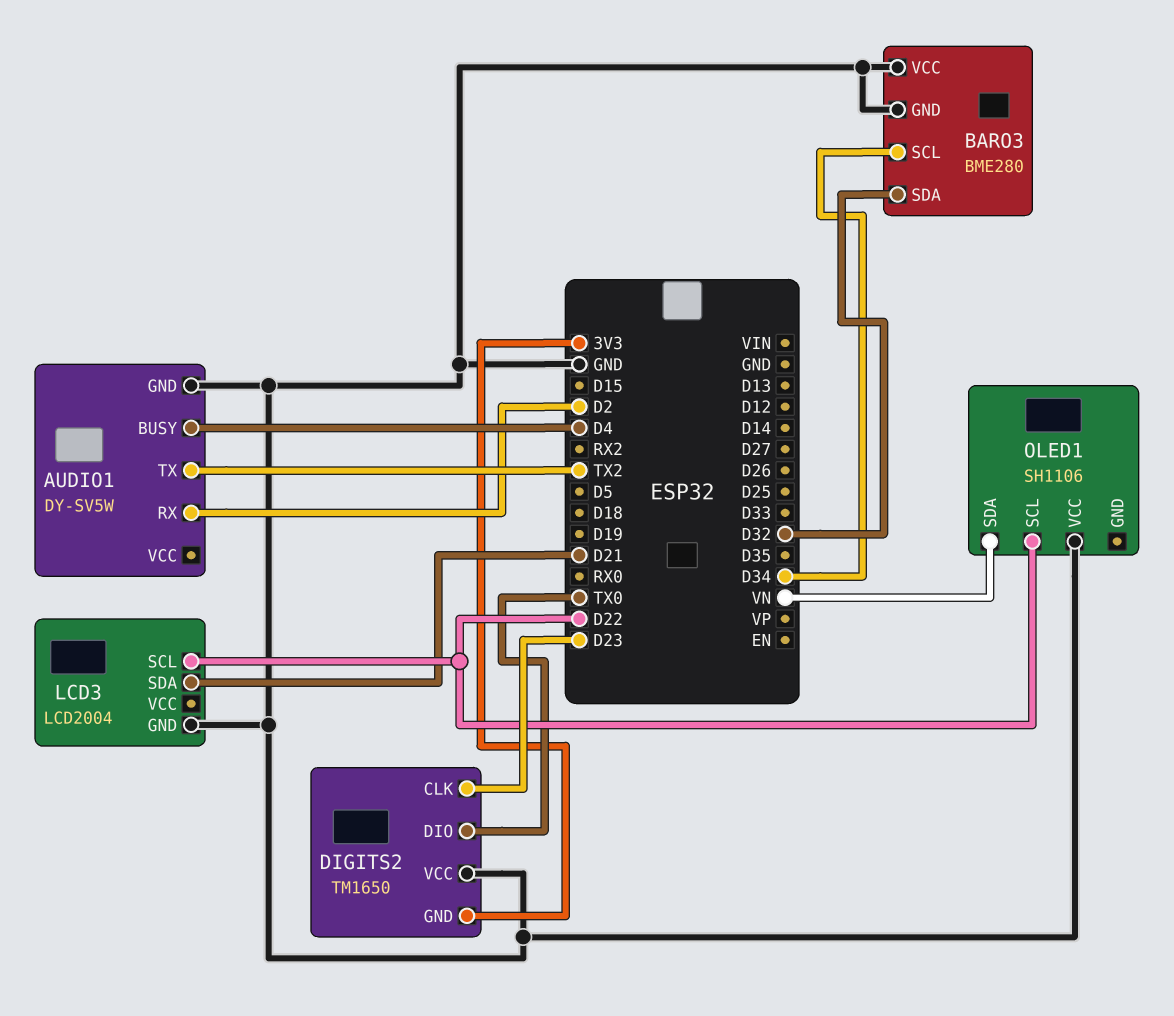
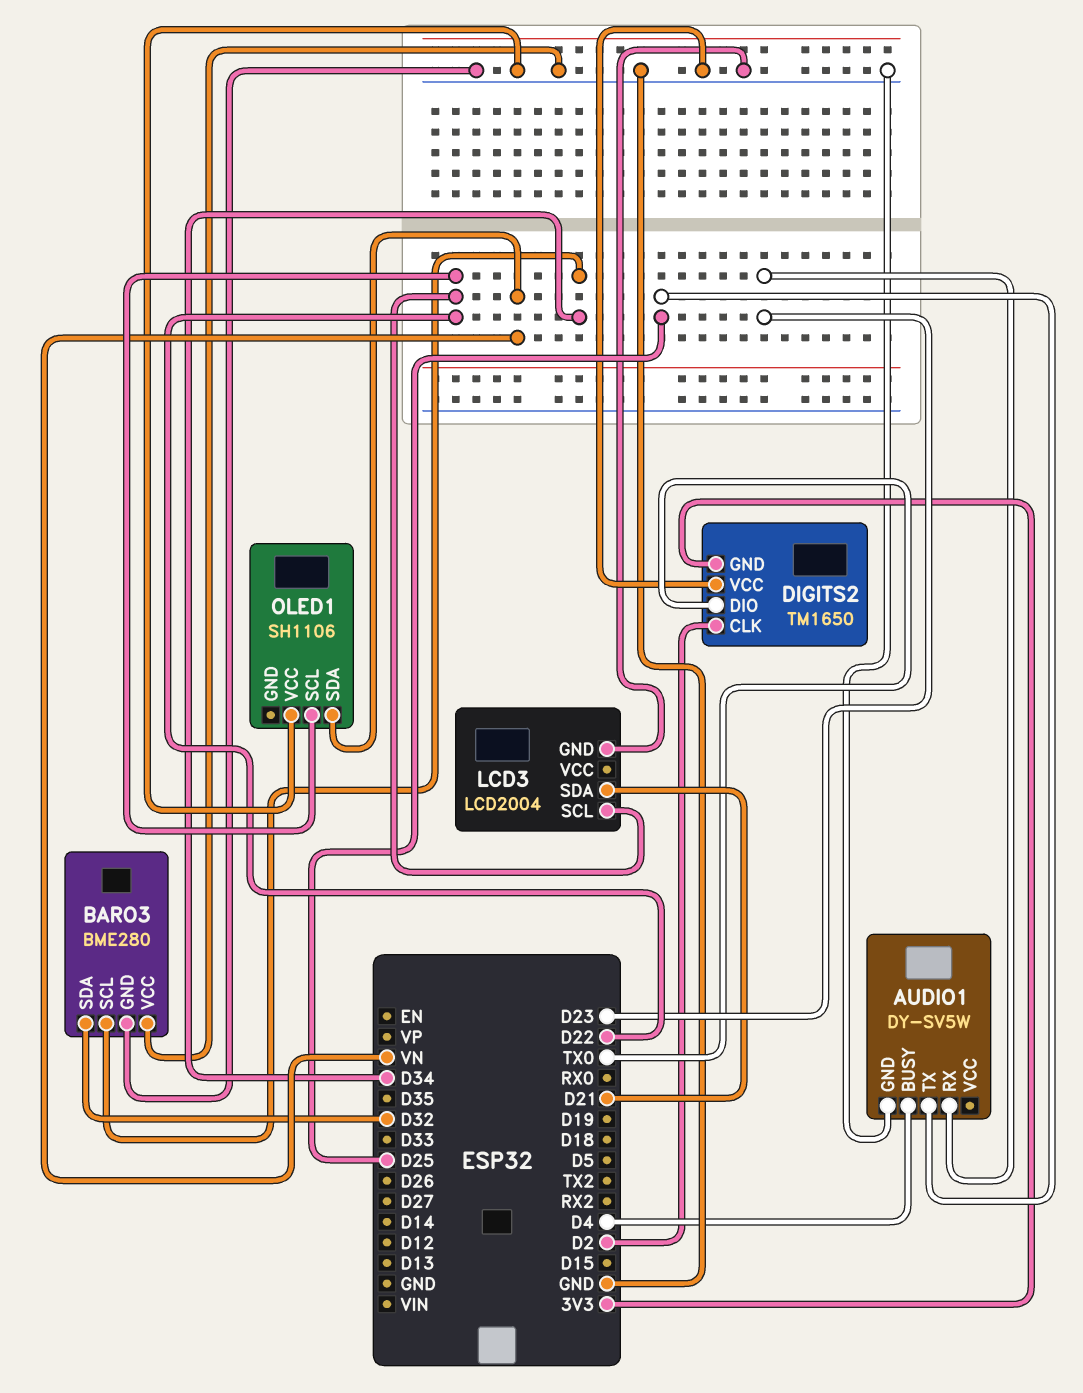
AUDIO1 pin RX: D2 -> D23
AUDIO1 pin TX: TX2 -> D25
DIGITS2 pin CLK: D23 -> D2

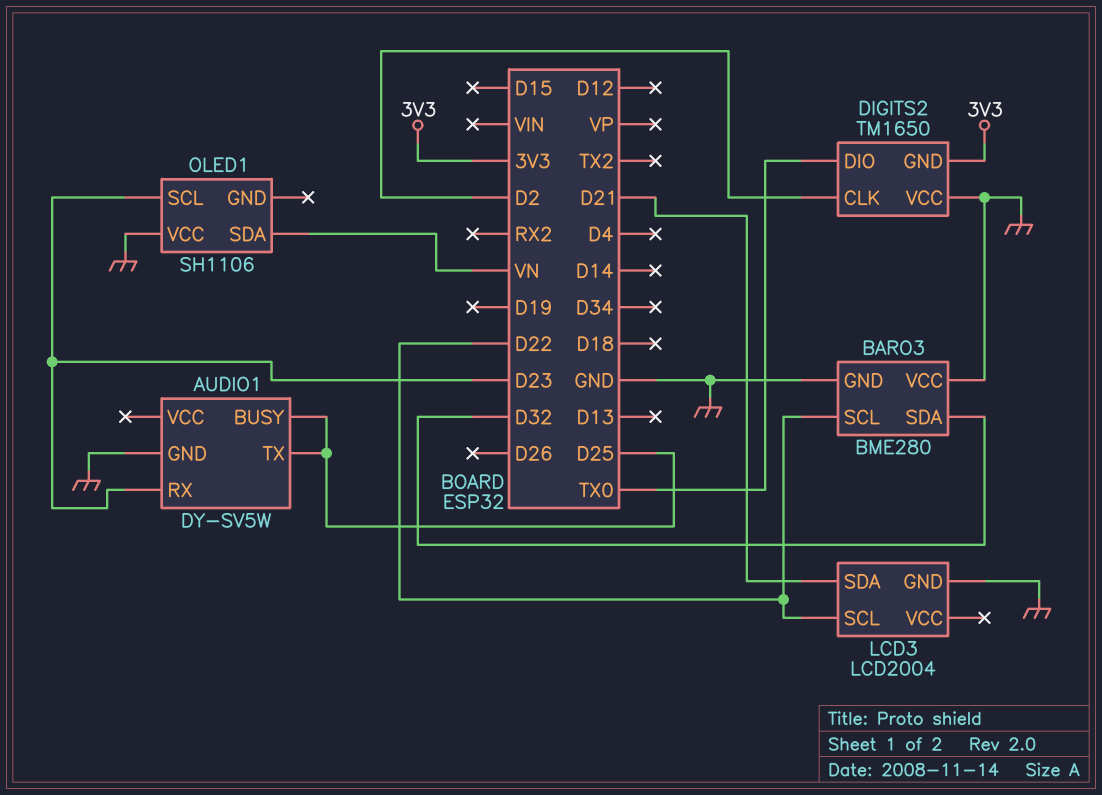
AUDIO1 pin BUSY: D4 -> D25
BARO3 pin SCL: D34 -> D22
OLED1 pin SCL: D22 -> D23

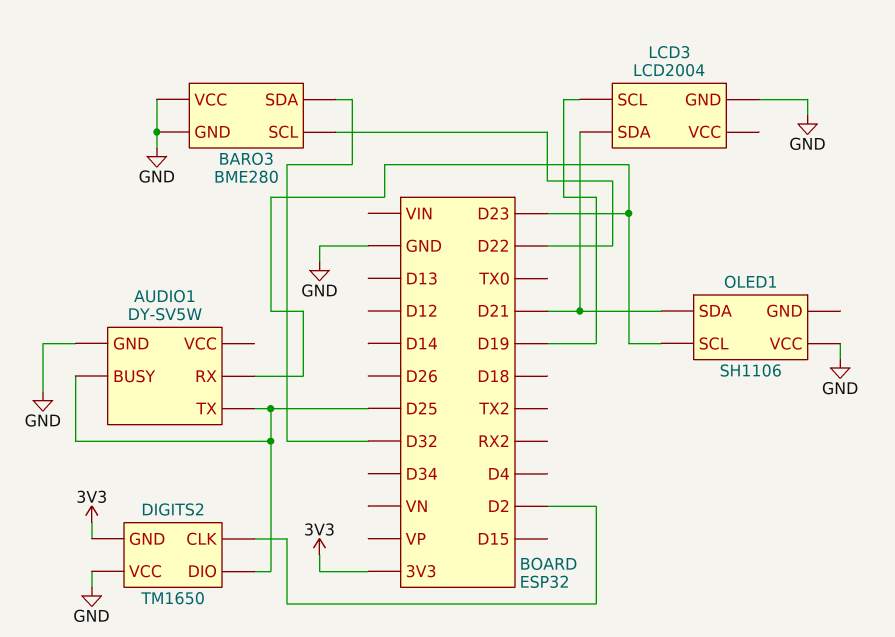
DIGITS2 pin DIO: TX0 -> D25
LCD3 pin SCL: D22 -> D19
OLED1 pin SDA: VN -> D21

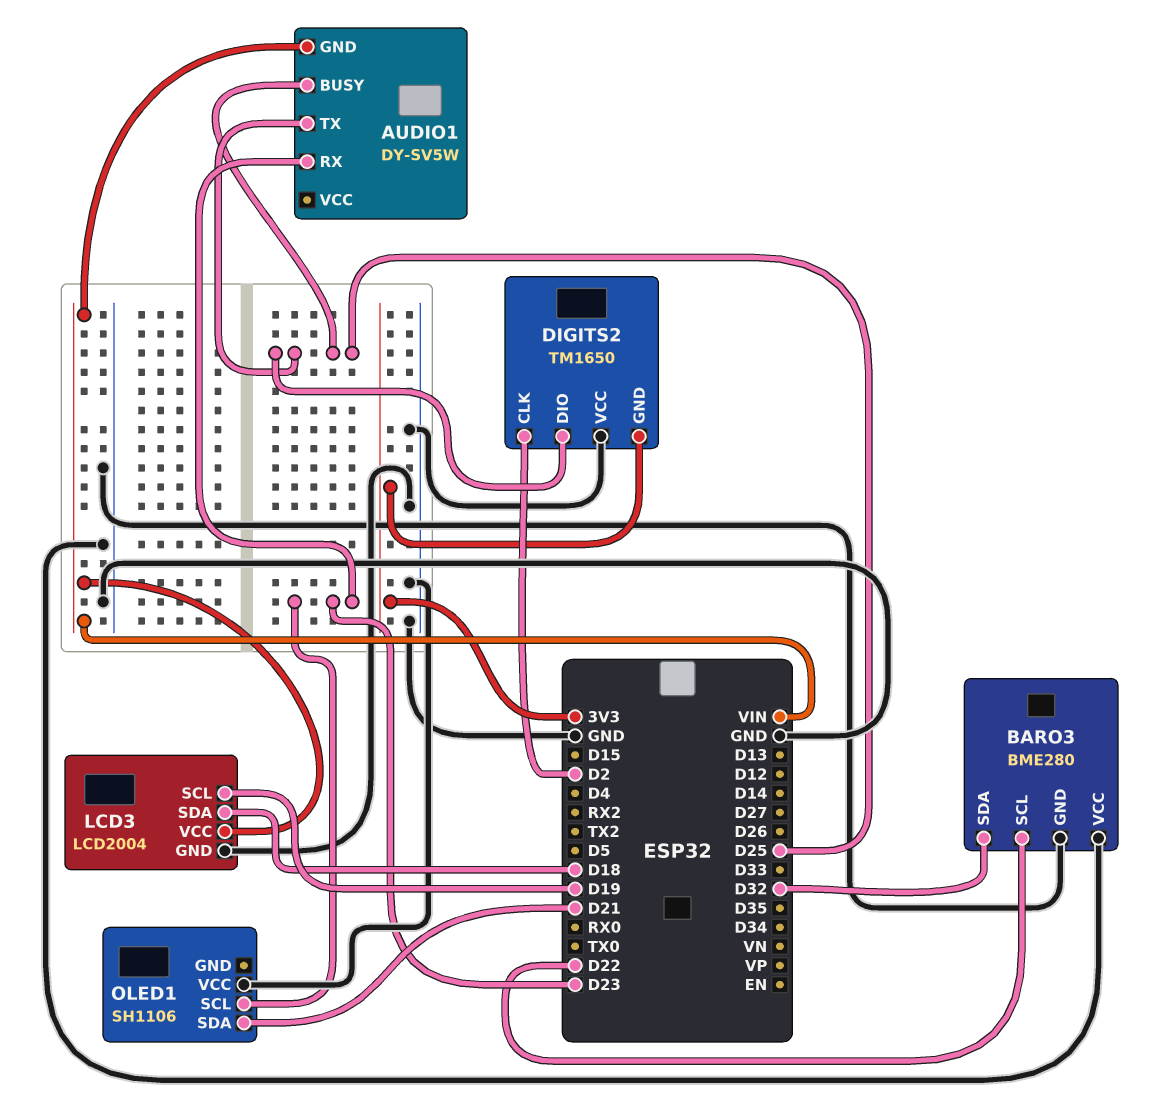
AUDIO1 pin GND: GND -> VIN
LCD3 pin SDA: D21 -> D18
LCD3 pin VCC: none -> VIN

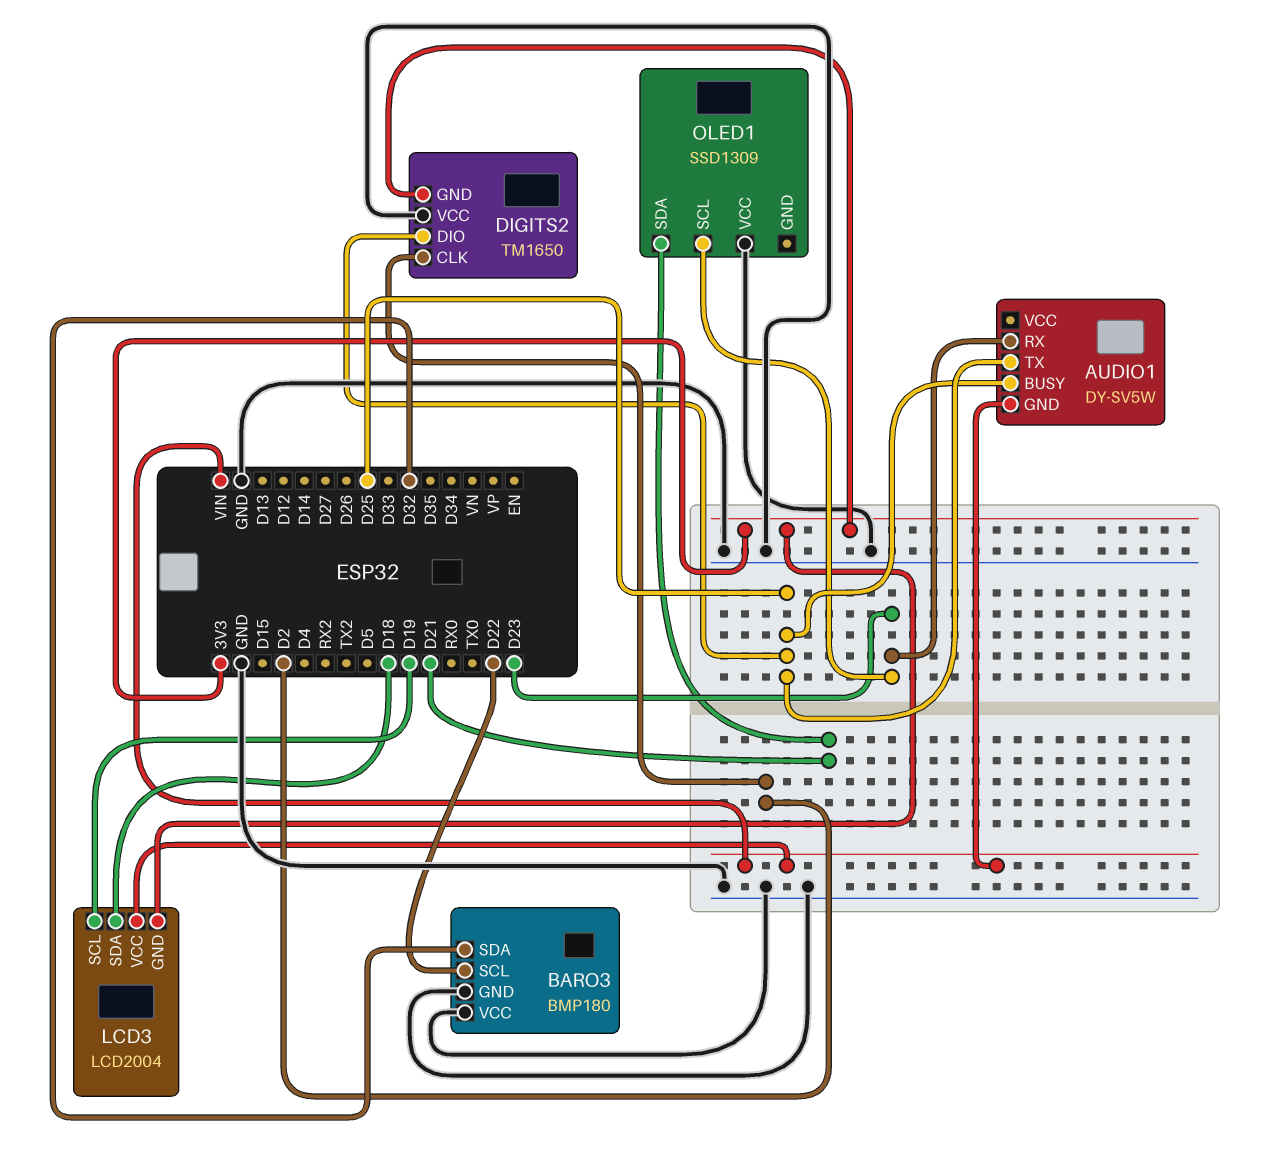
BARO3: BME280 -> BMP180
LCD3 pin GND: GND -> 3V3
OLED1: SH1106 -> SSD1309

